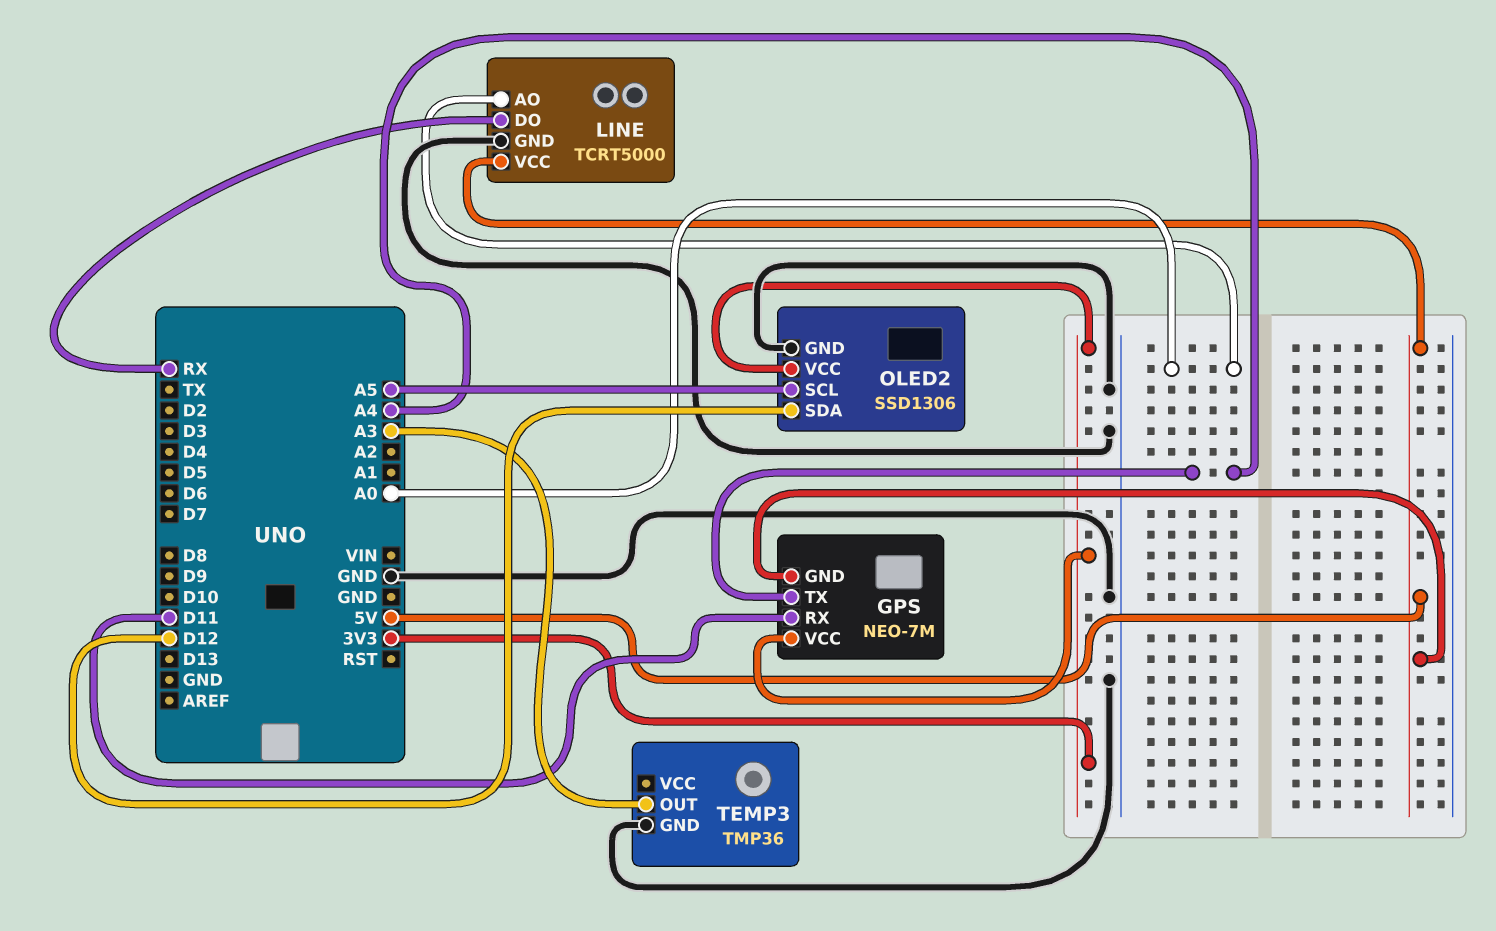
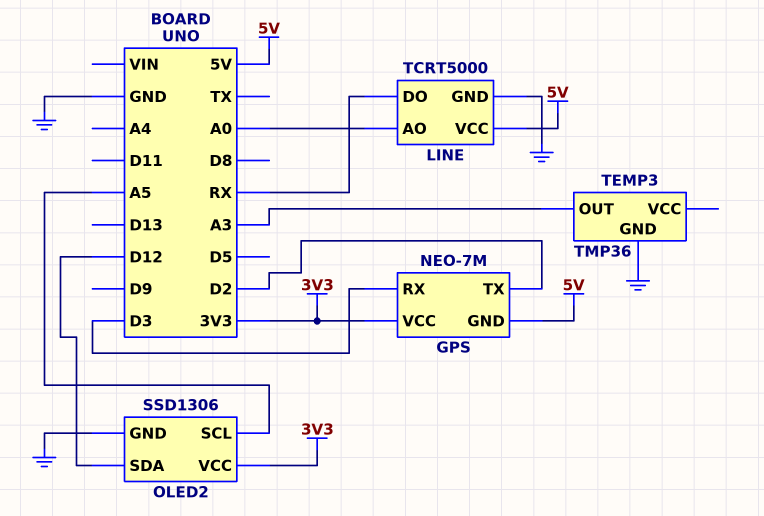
GPS pin RX: D11 -> D3
GPS pin TX: A4 -> D2

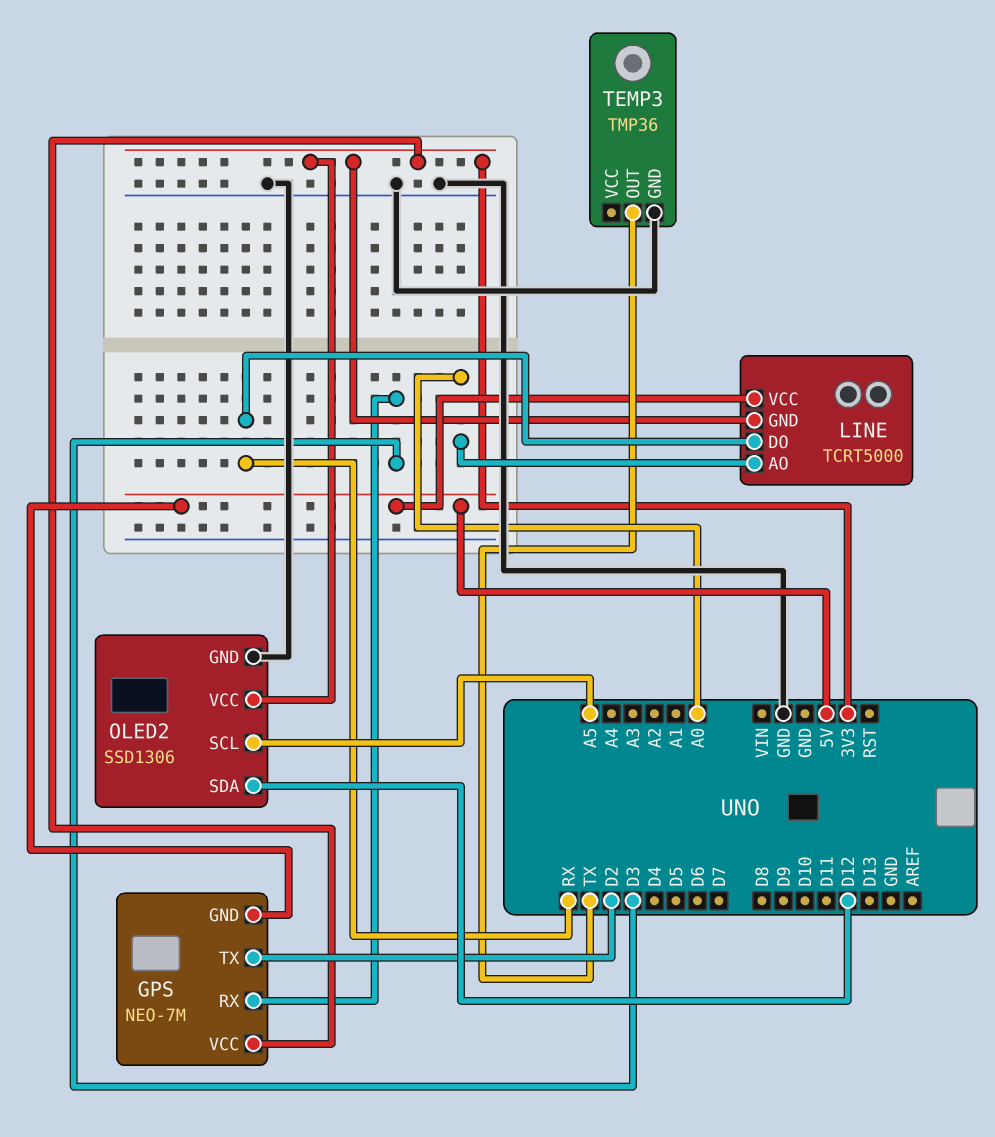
LINE pin GND: GND -> 3V3
TEMP3 pin OUT: A3 -> TX

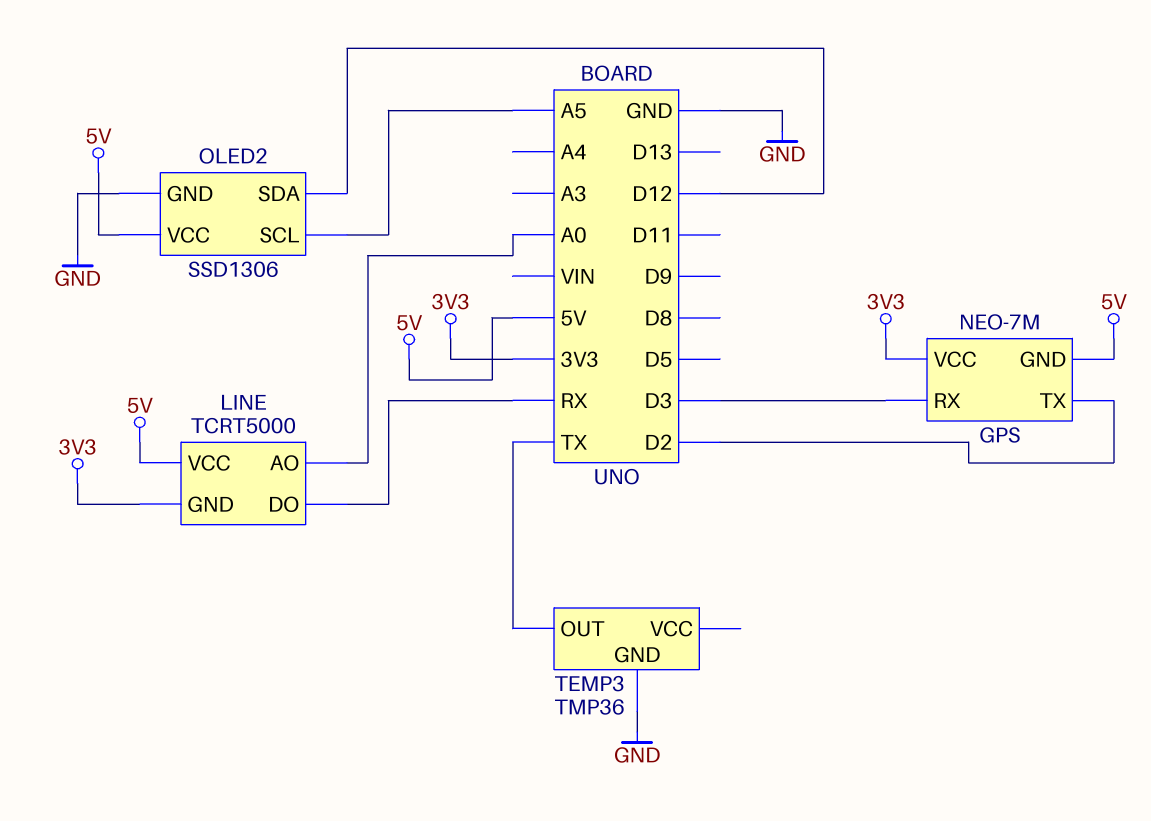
OLED2 pin VCC: 3V3 -> 5V

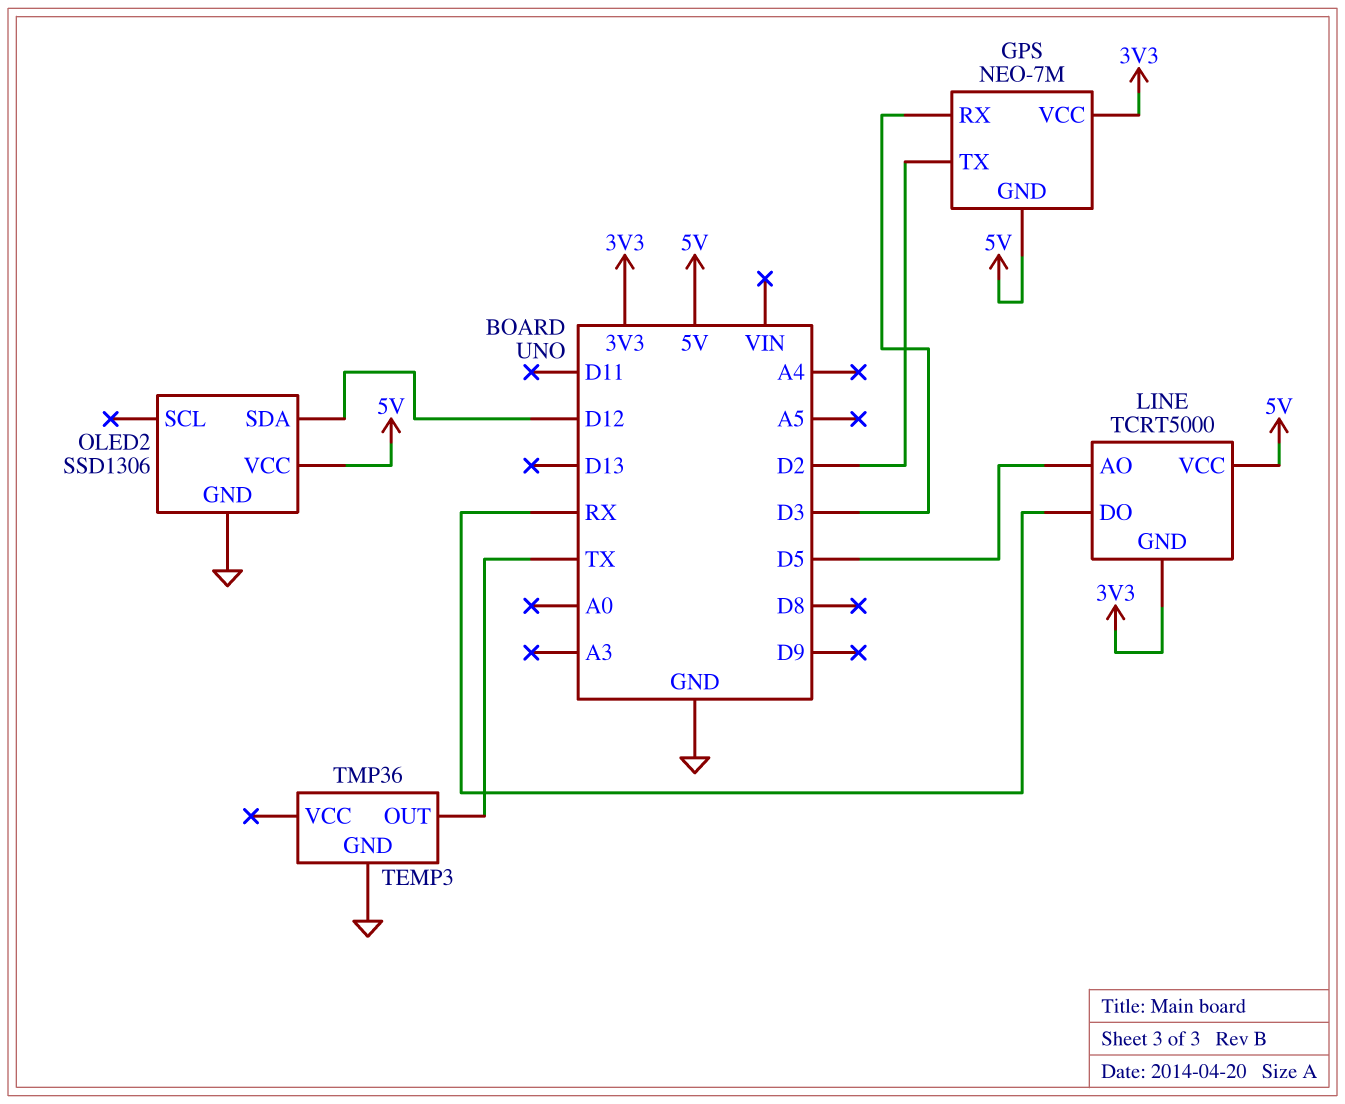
LINE pin AO: A0 -> D5
OLED2 pin SCL: A5 -> none

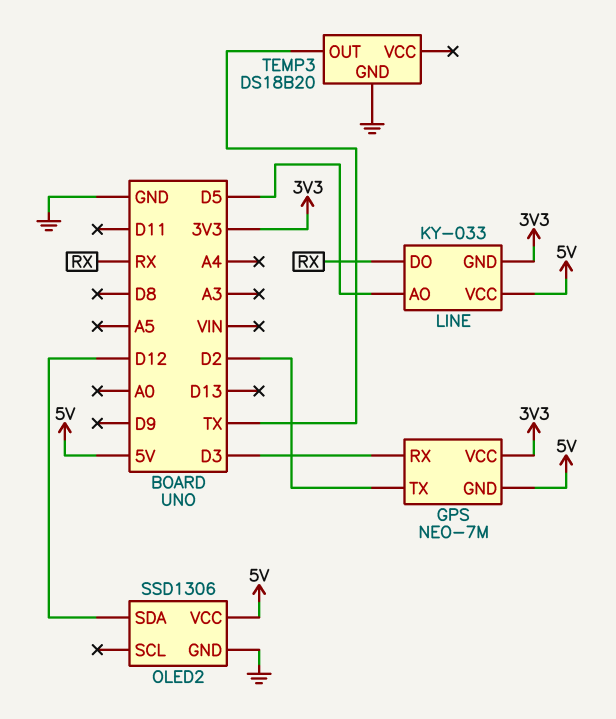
LINE: TCRT5000 -> KY-033
TEMP3: TMP36 -> DS18B20

